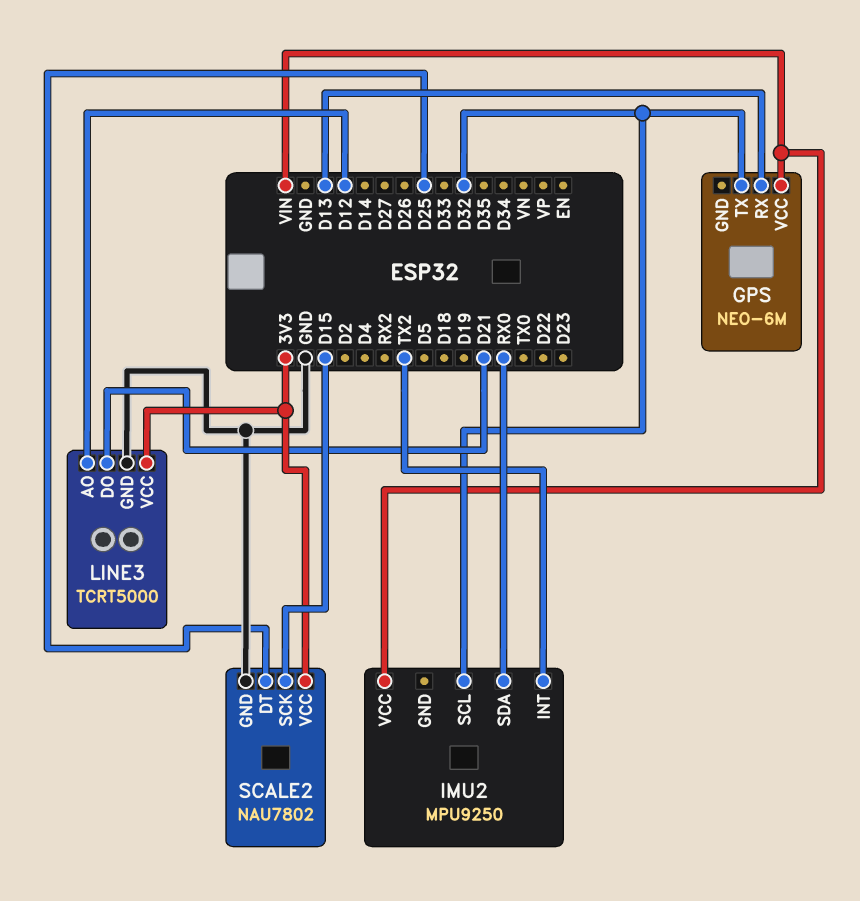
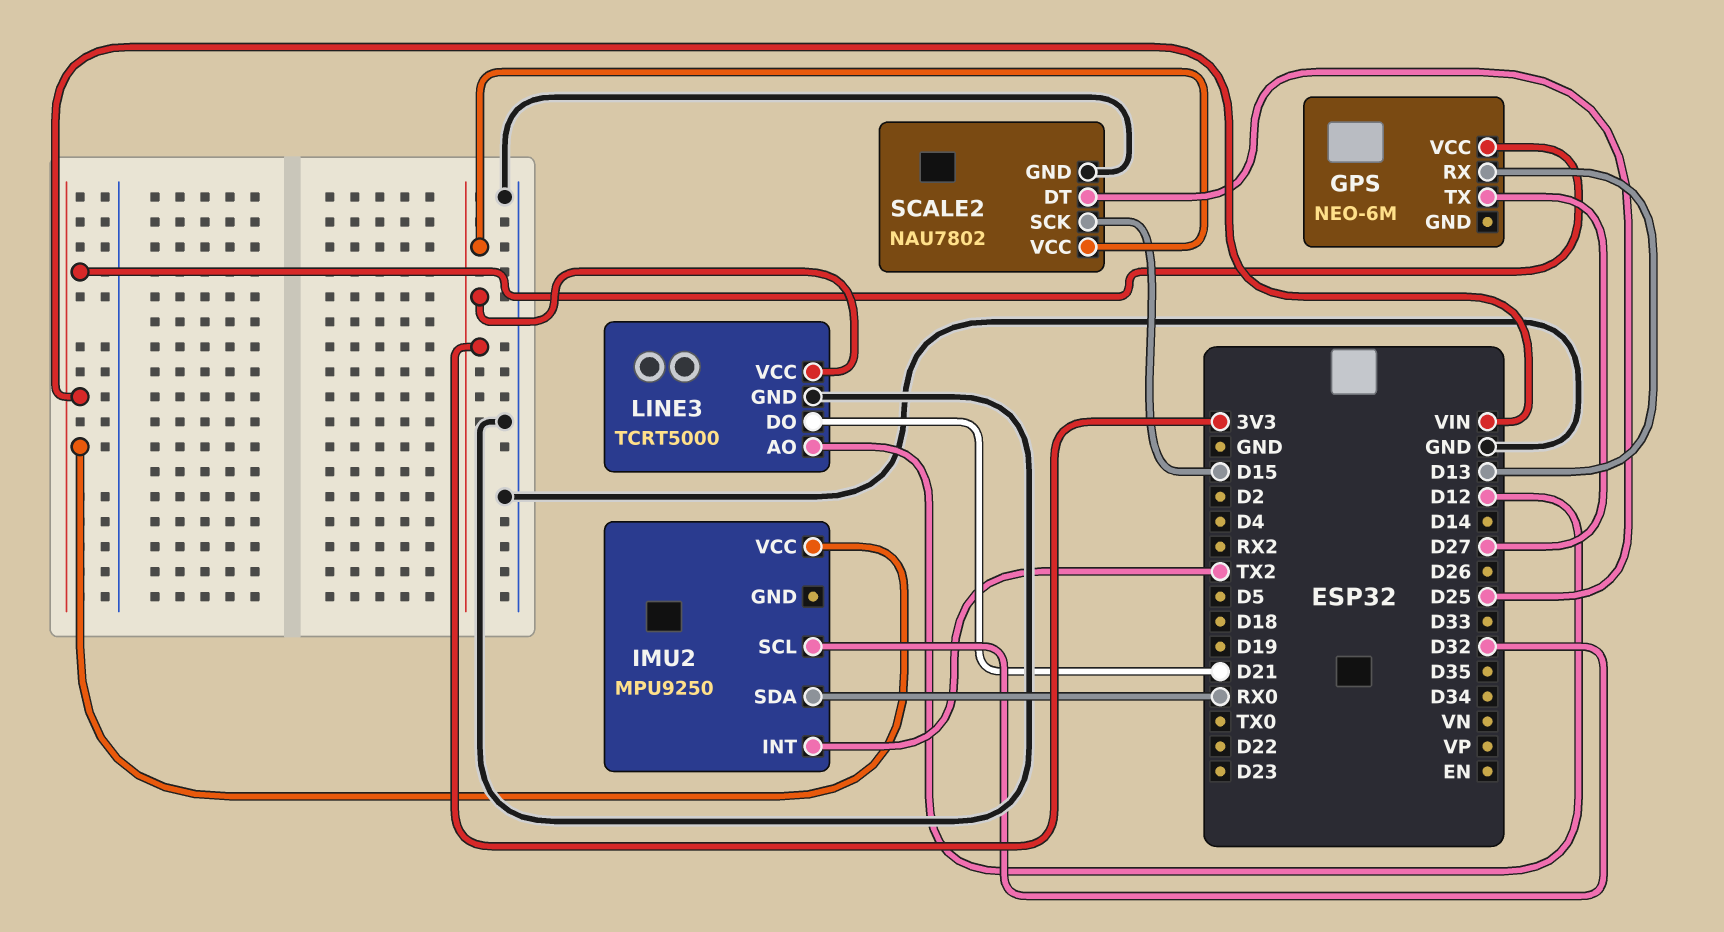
GPS pin TX: D32 -> D27

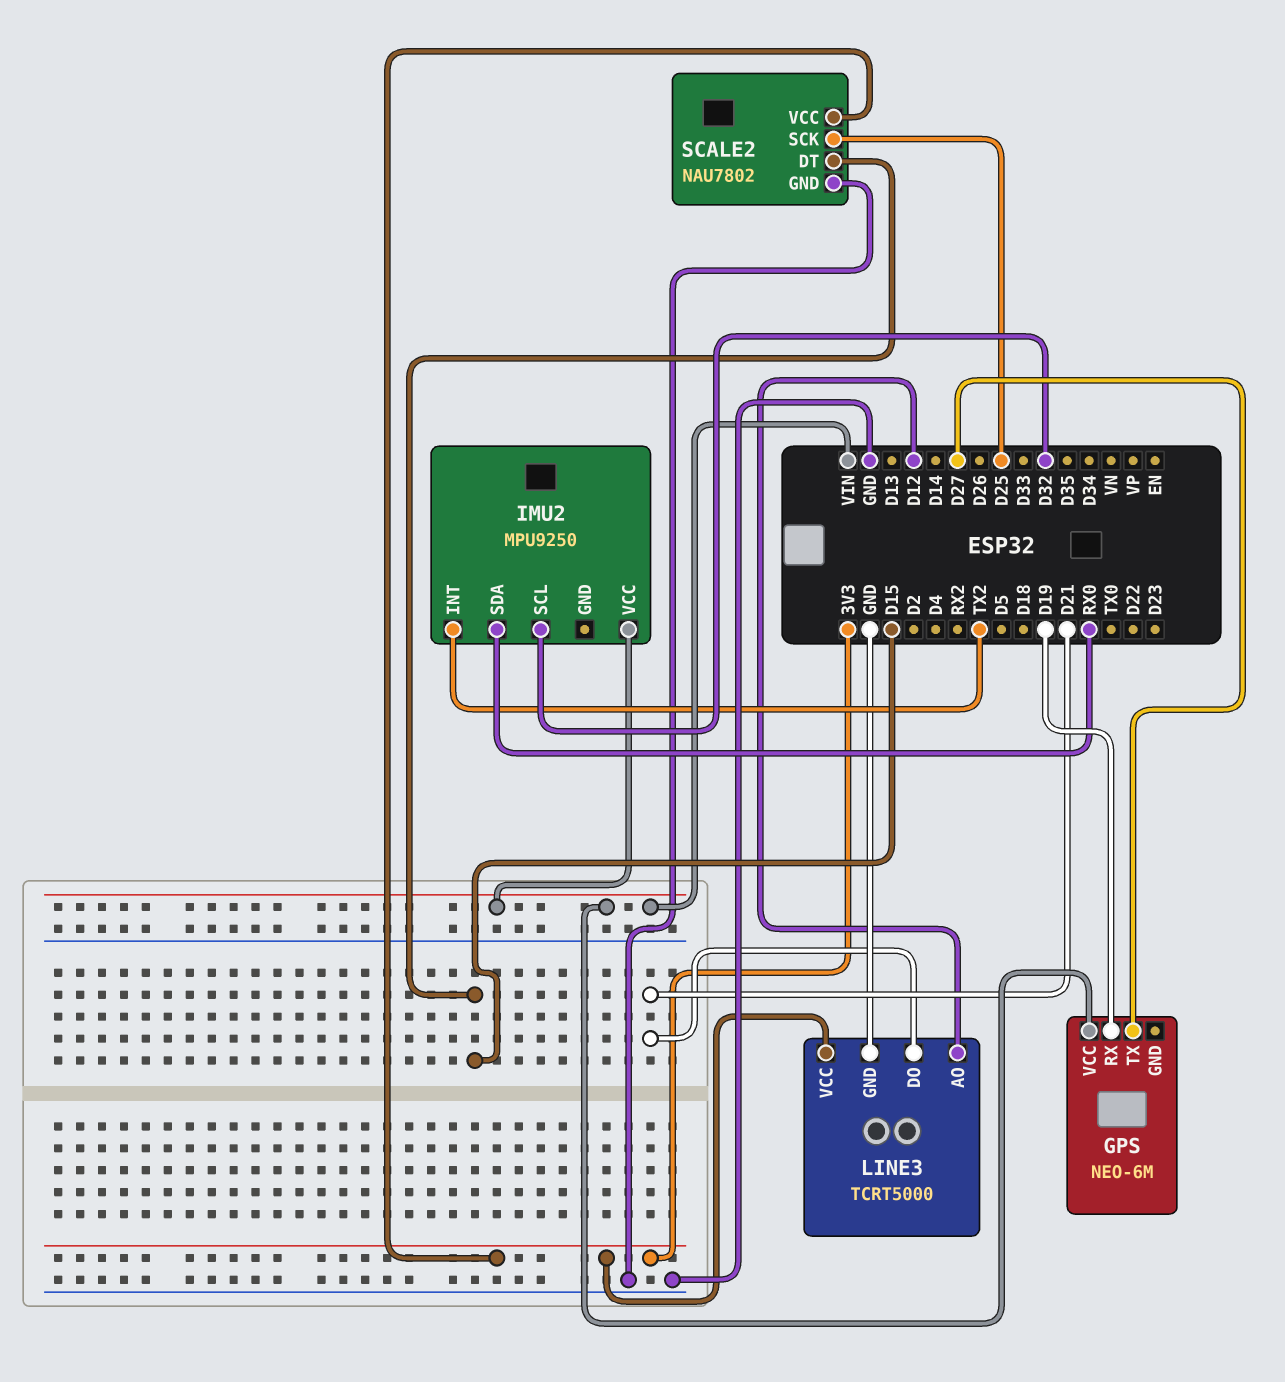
GPS pin RX: D13 -> D19
SCALE2 pin DT: D25 -> D15
SCALE2 pin SCK: D15 -> D25

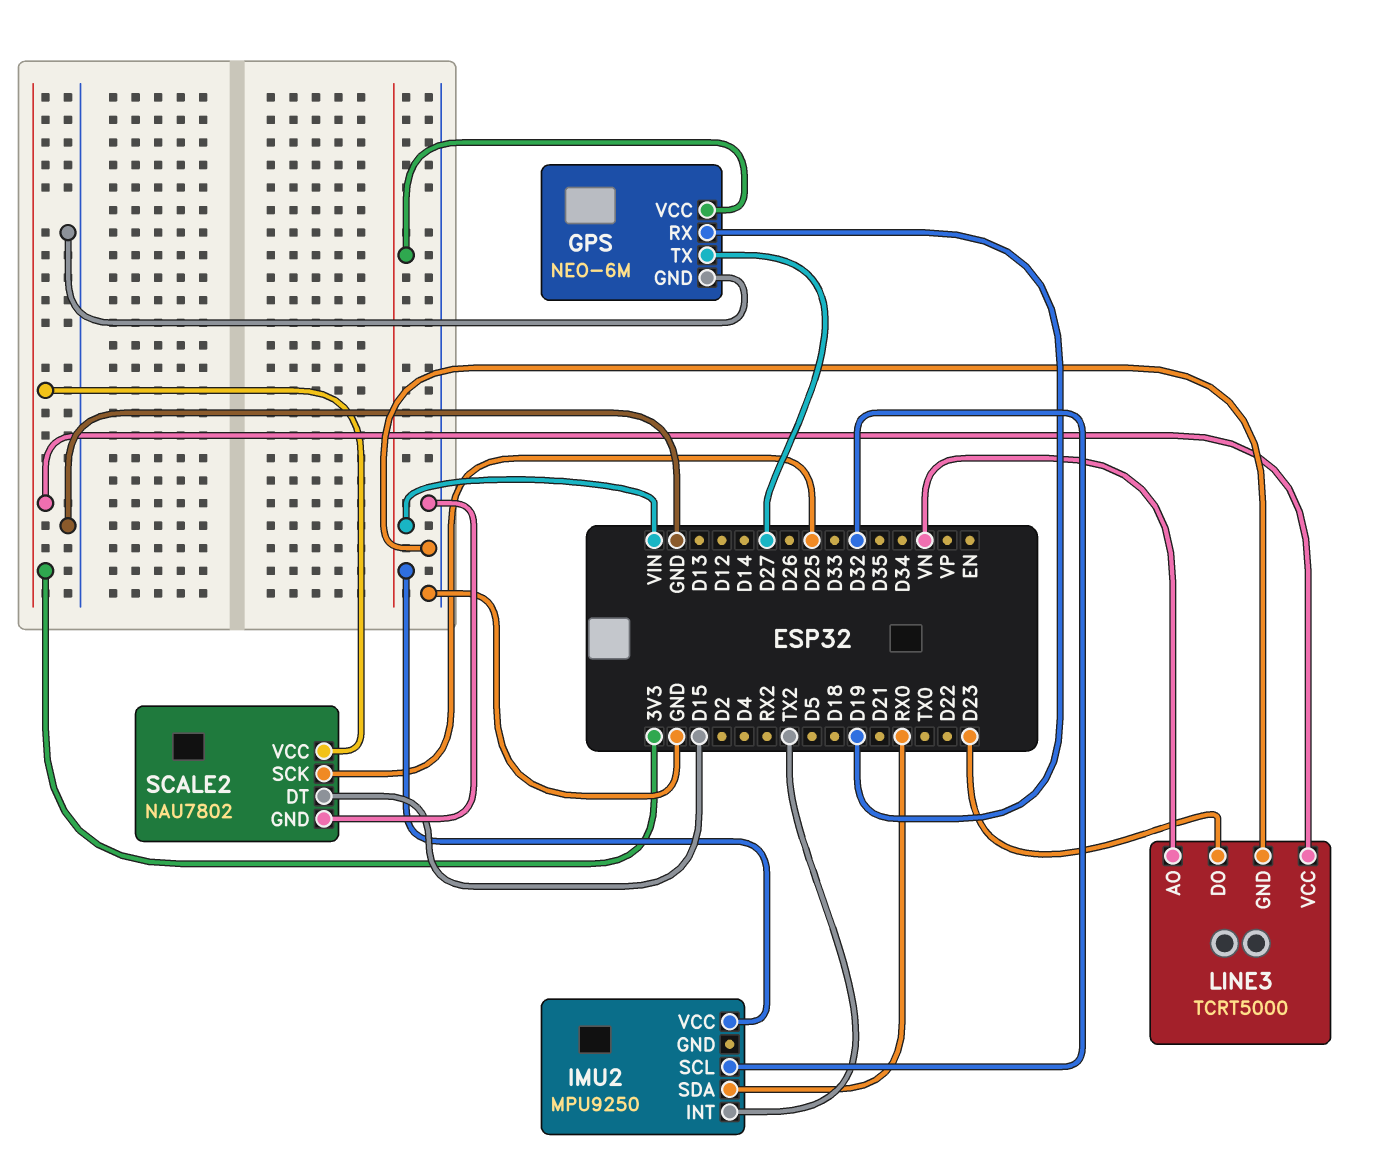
GPS pin GND: none -> GND
LINE3 pin AO: D12 -> VN
LINE3 pin DO: D21 -> D23

